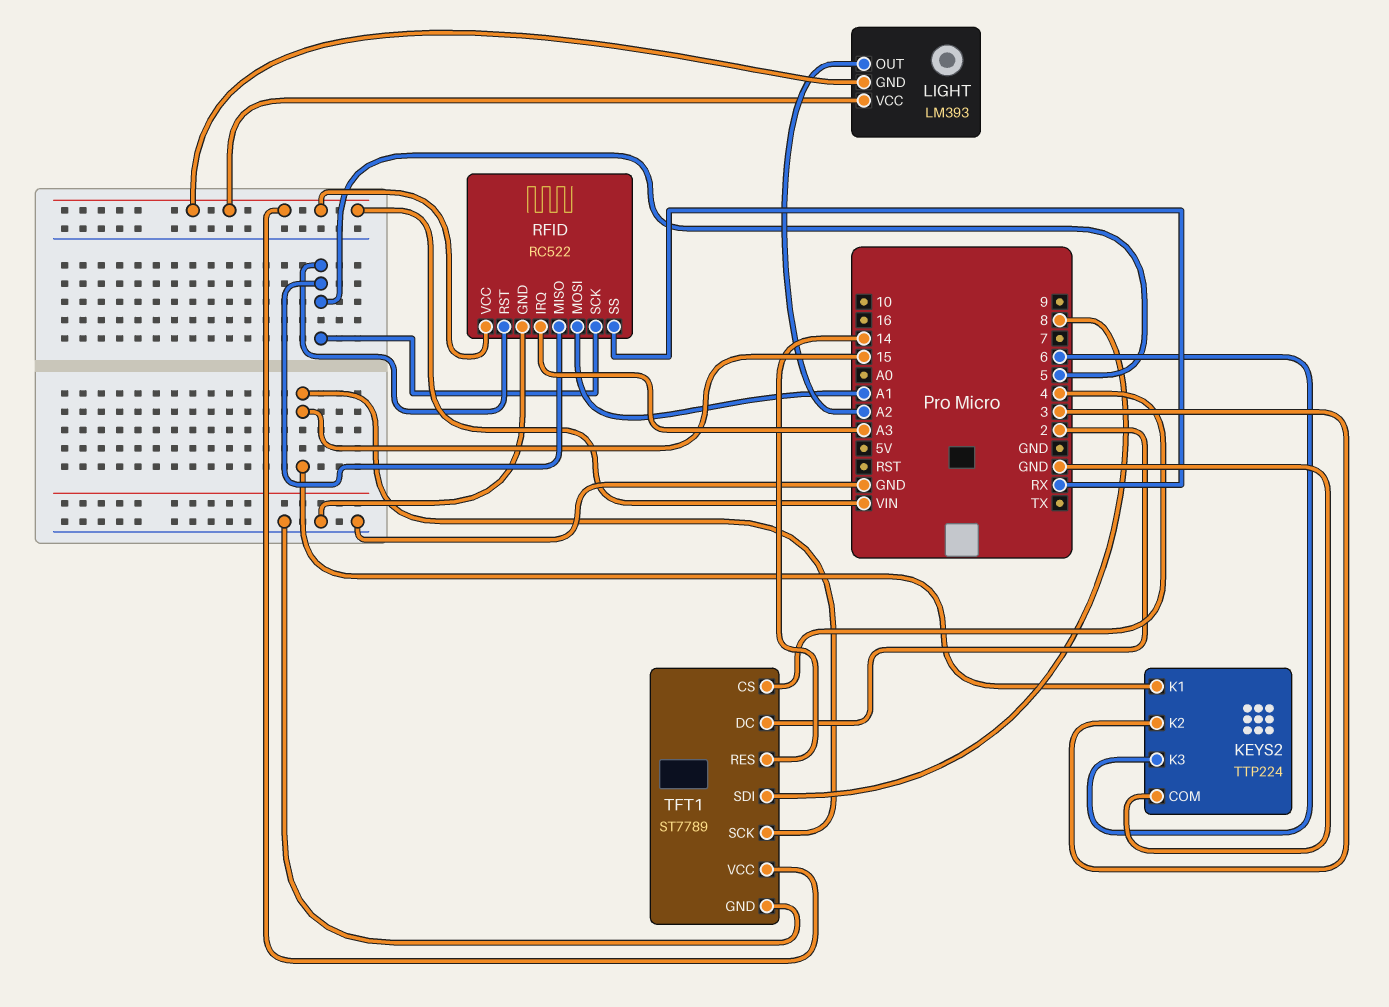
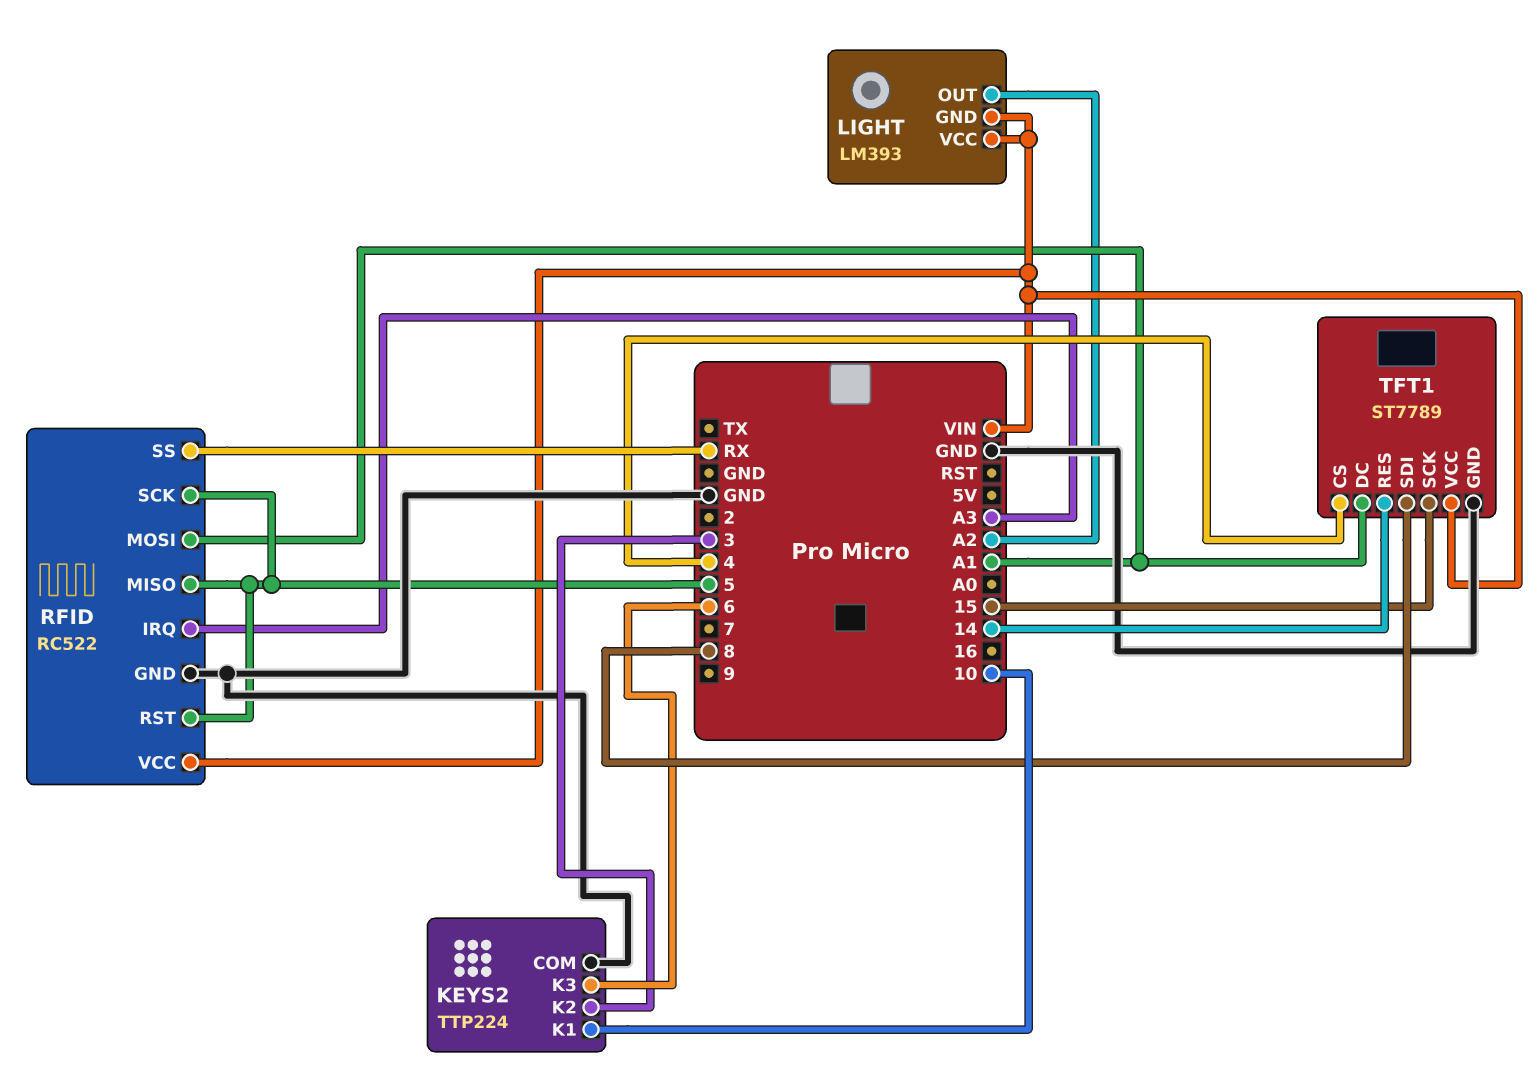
KEYS2 pin K1: 15 -> 10
TFT1 pin DC: 2 -> A1

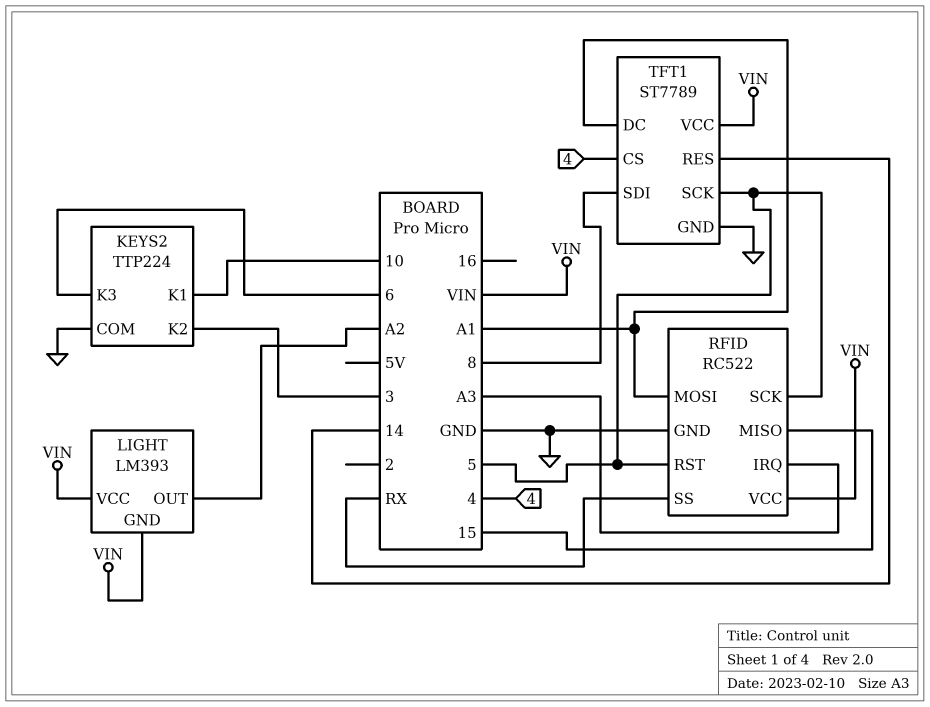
RFID pin MISO: 5 -> 15
TFT1 pin SCK: 15 -> 5

